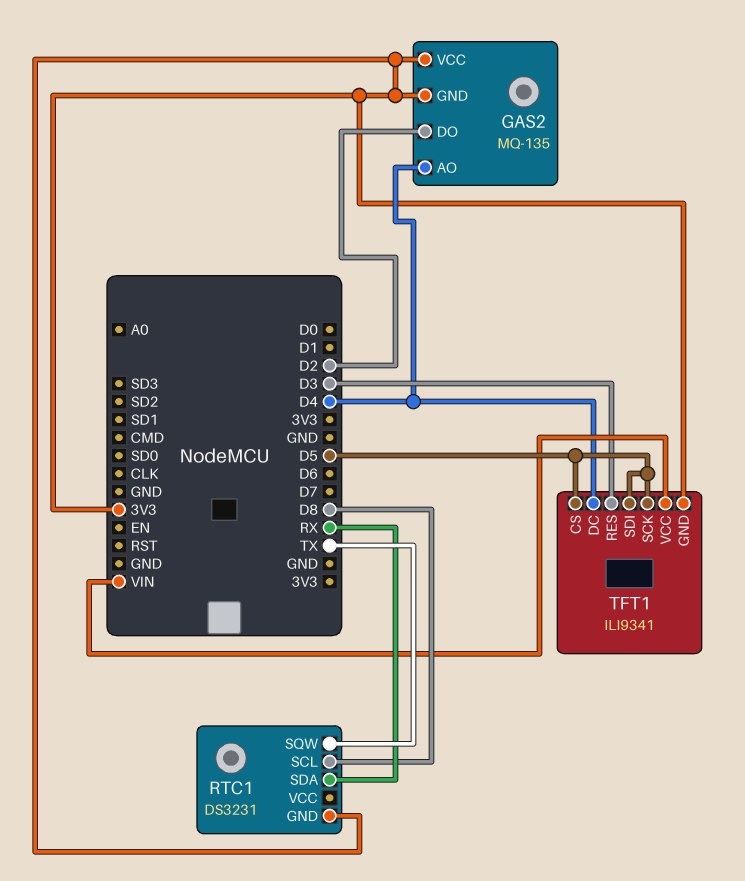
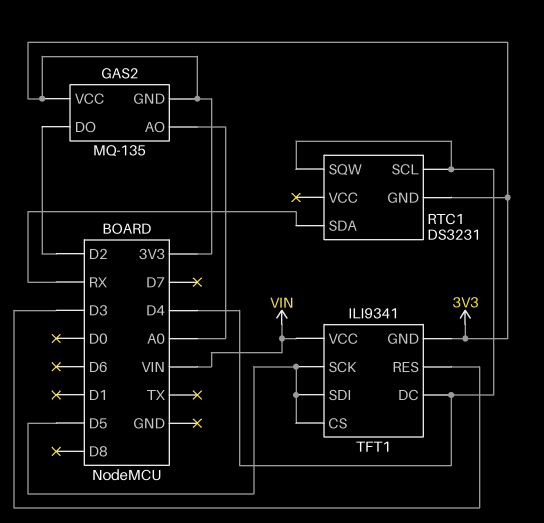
GAS2 pin AO: D4 -> A0
RTC1 pin SCL: D8 -> D4
RTC1 pin SQW: TX -> D4

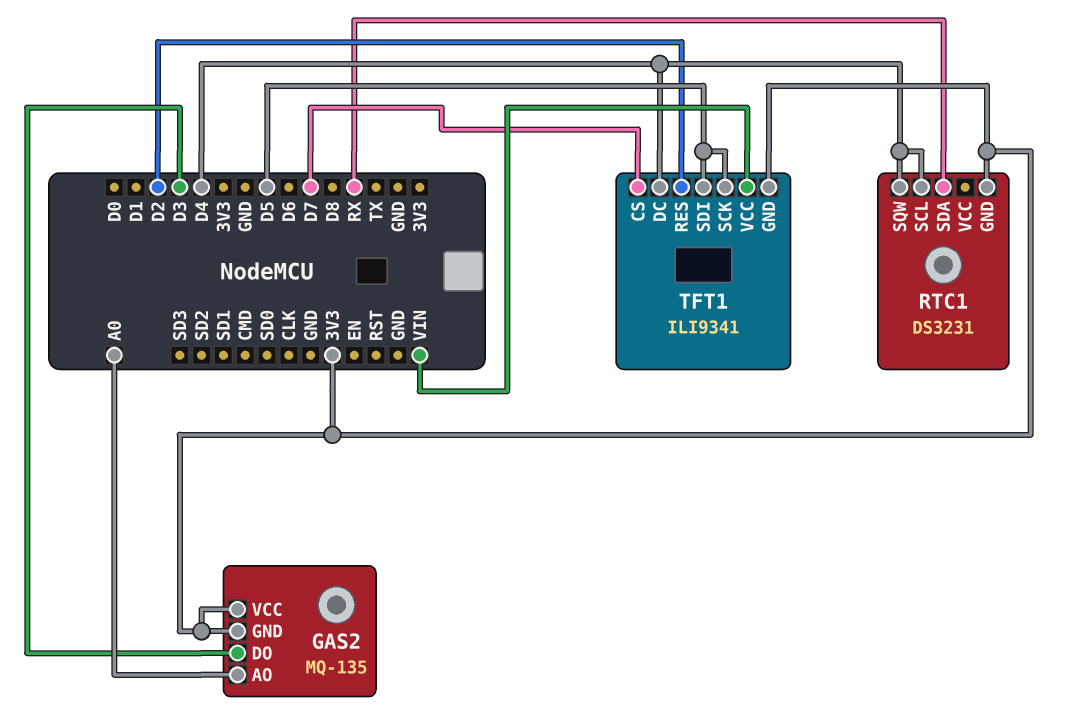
GAS2 pin DO: D2 -> D3
TFT1 pin CS: D5 -> D7
TFT1 pin RES: D3 -> D2

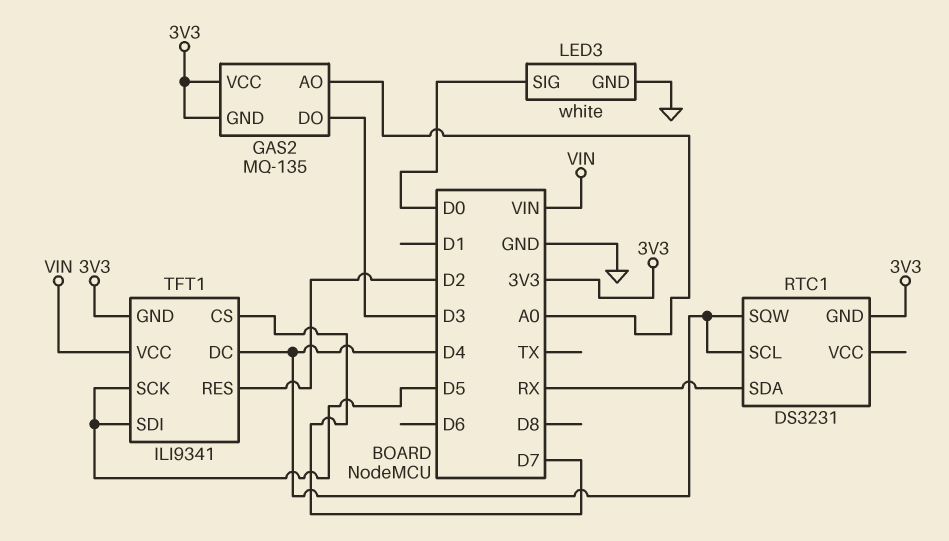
LED3: none -> white
LED3 pin GND: none -> GND
LED3 pin SIG: none -> D0

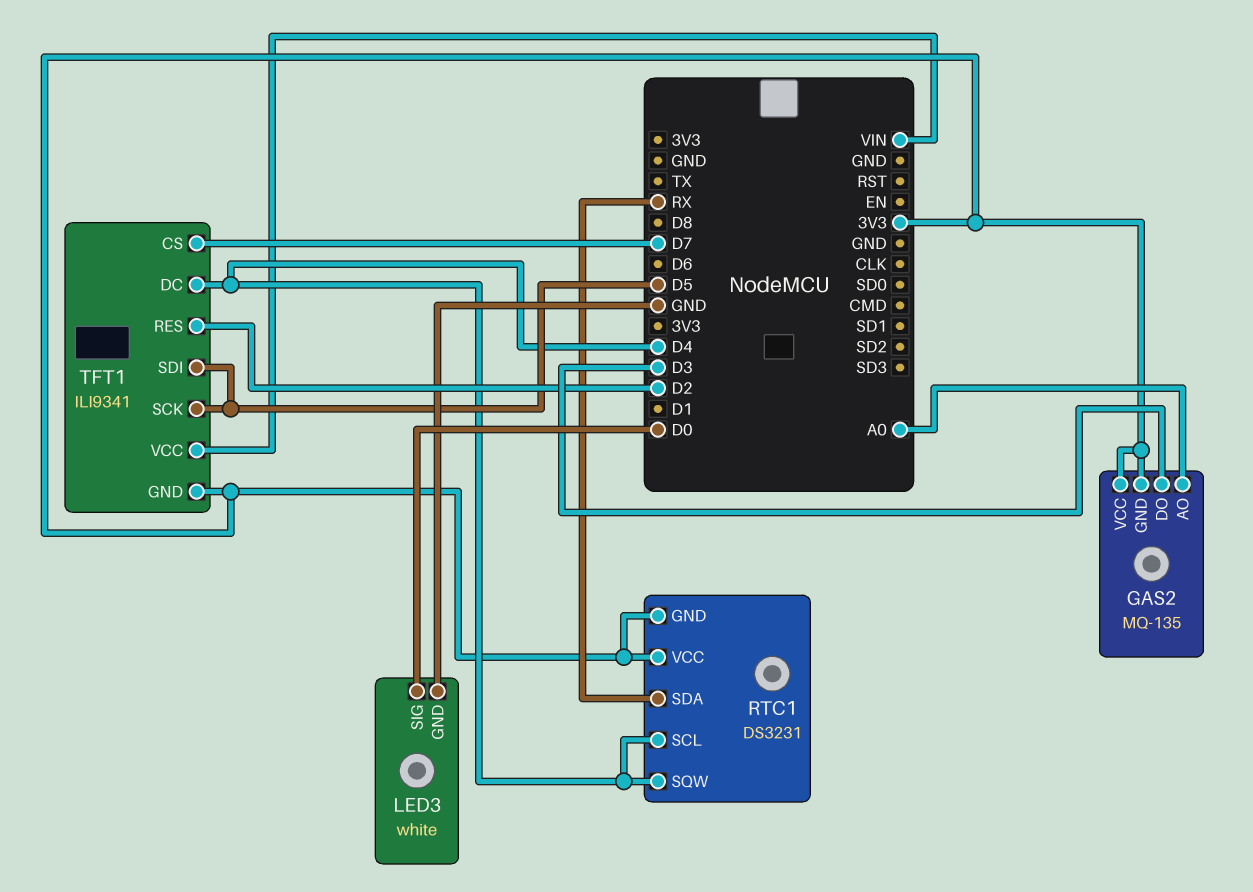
RTC1 pin VCC: none -> 3V3

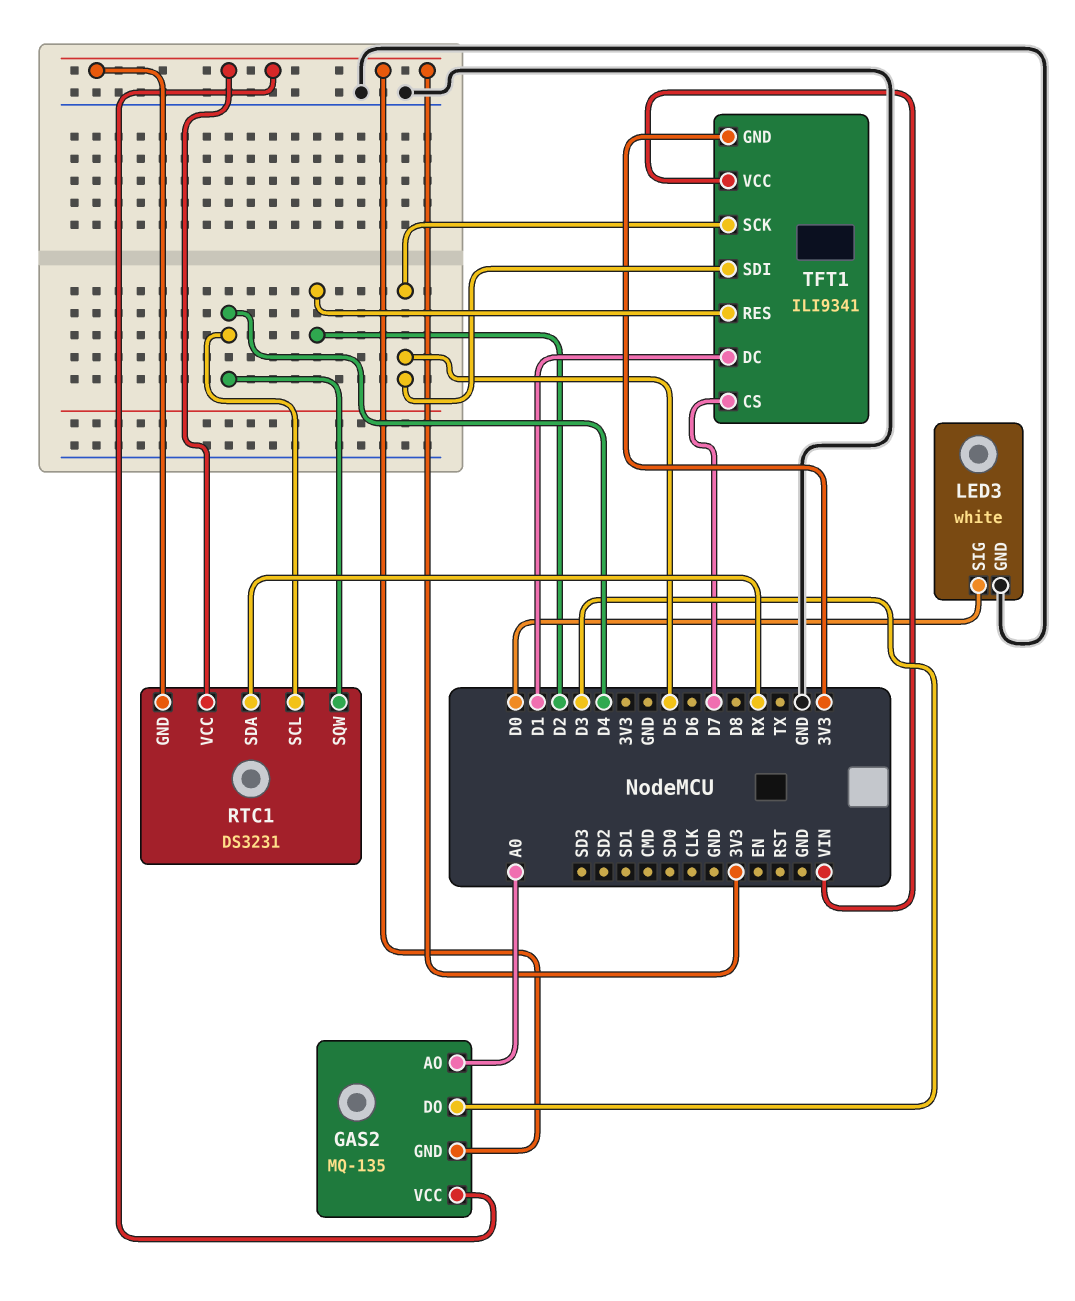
TFT1 pin DC: D4 -> D1

